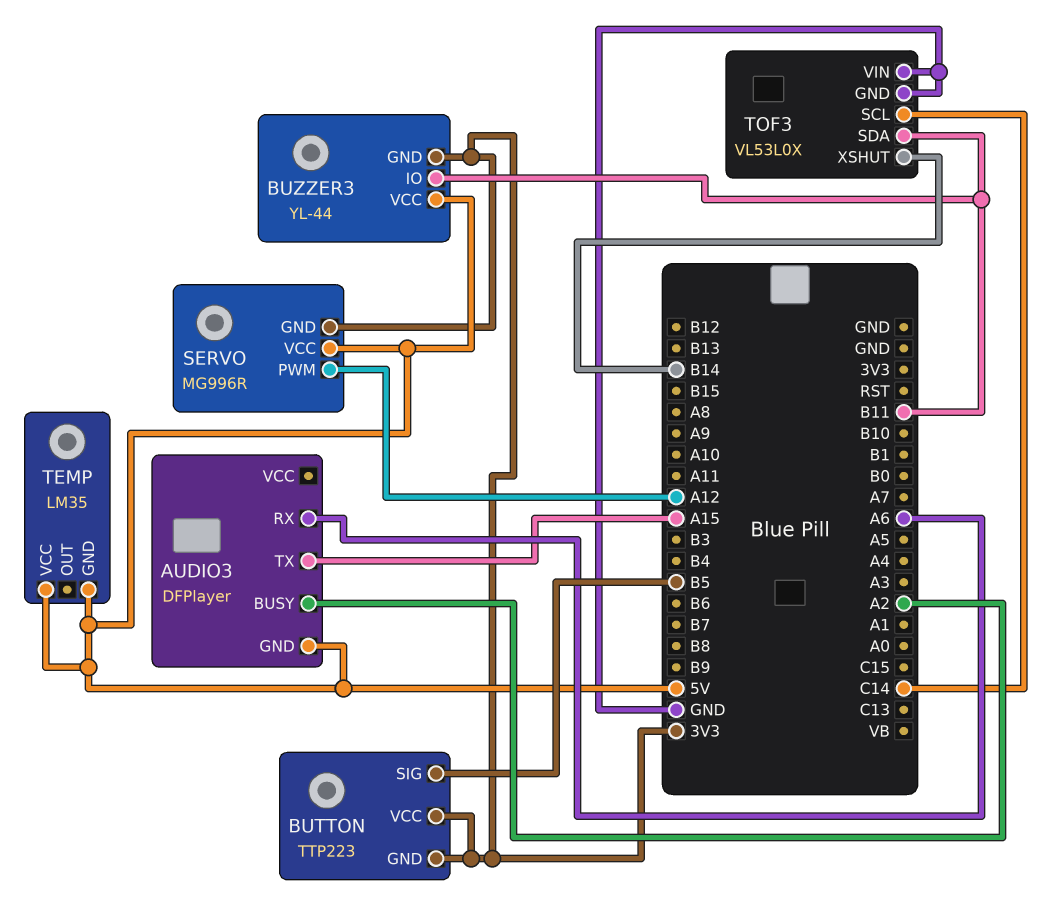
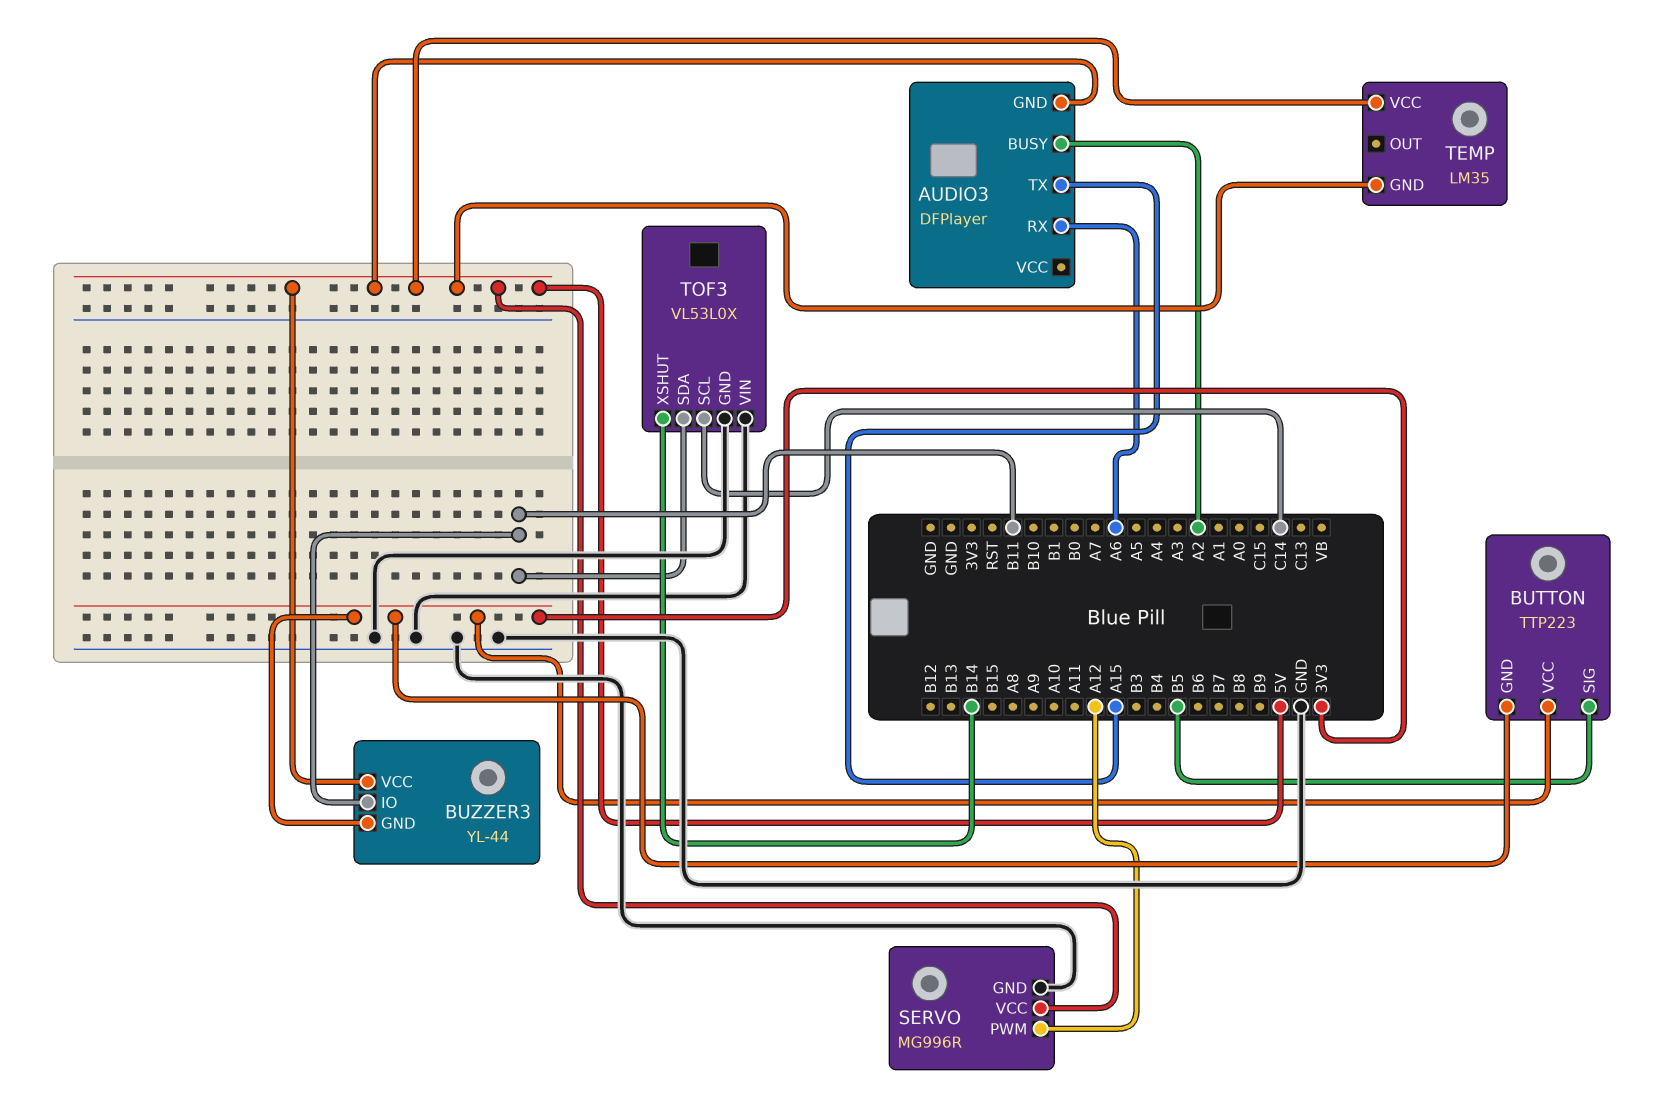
SERVO pin GND: 3V3 -> GND

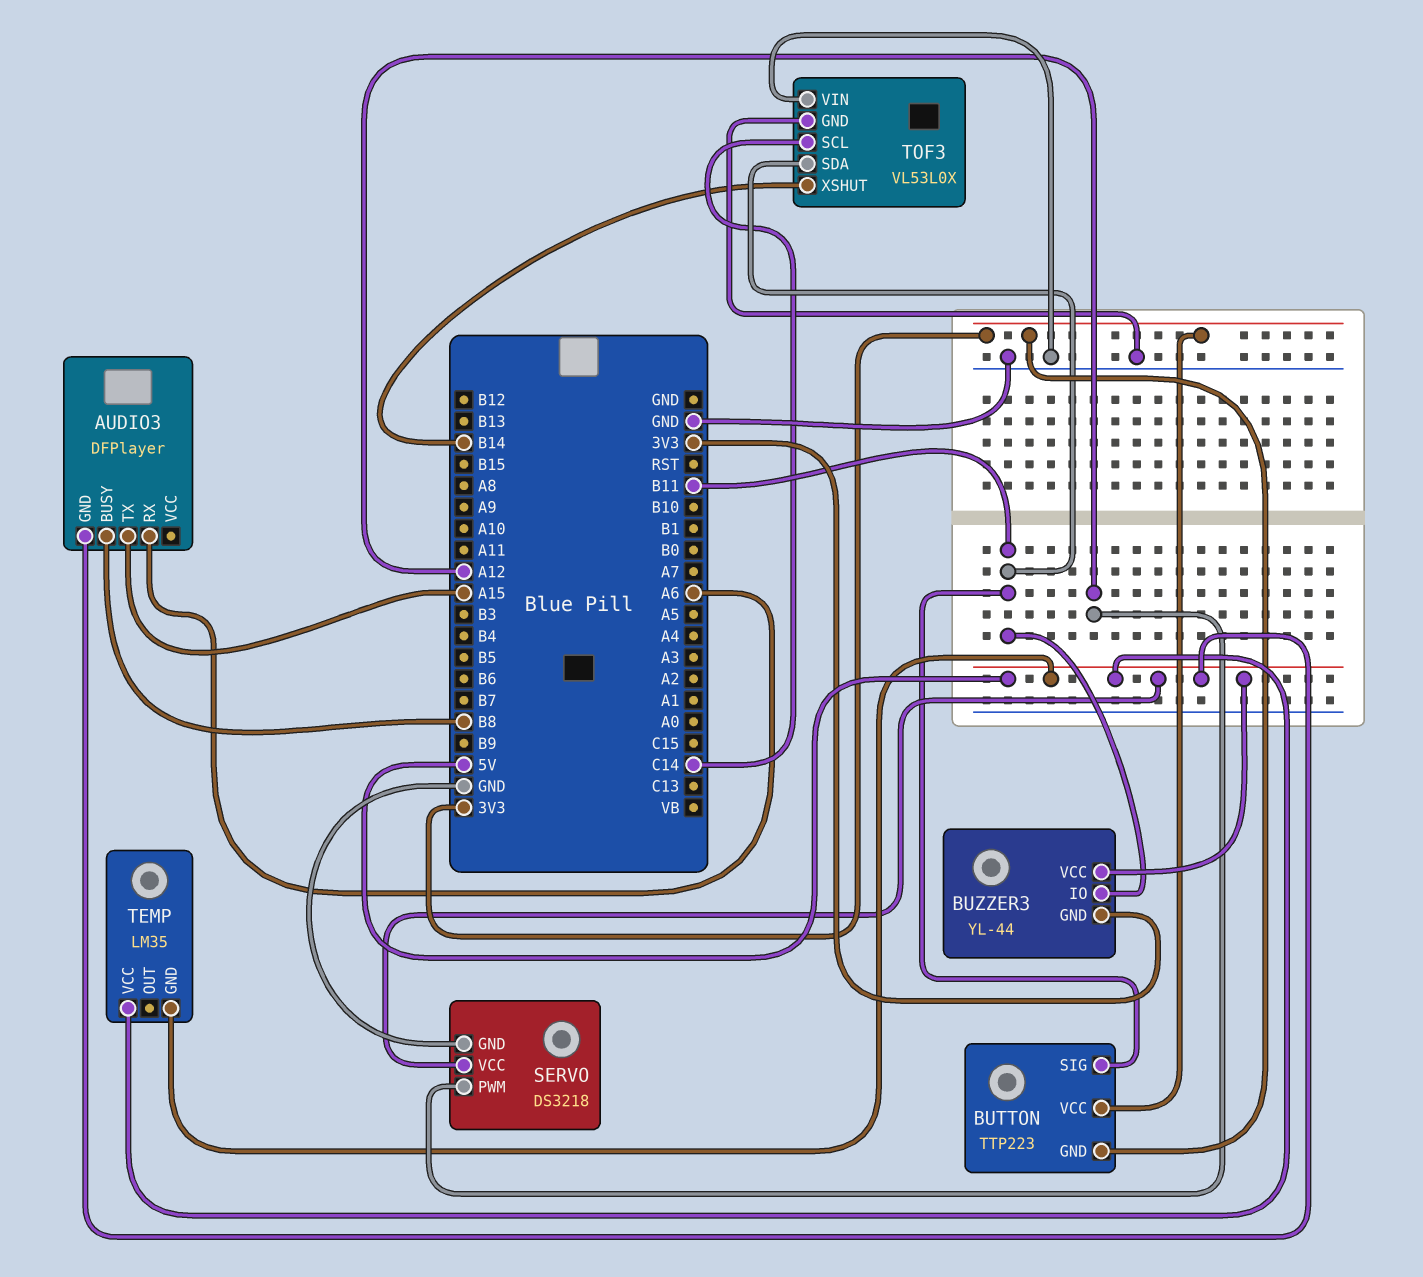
AUDIO3 pin BUSY: A2 -> B8
BUTTON pin SIG: B5 -> B11
SERVO: MG996R -> DS3218

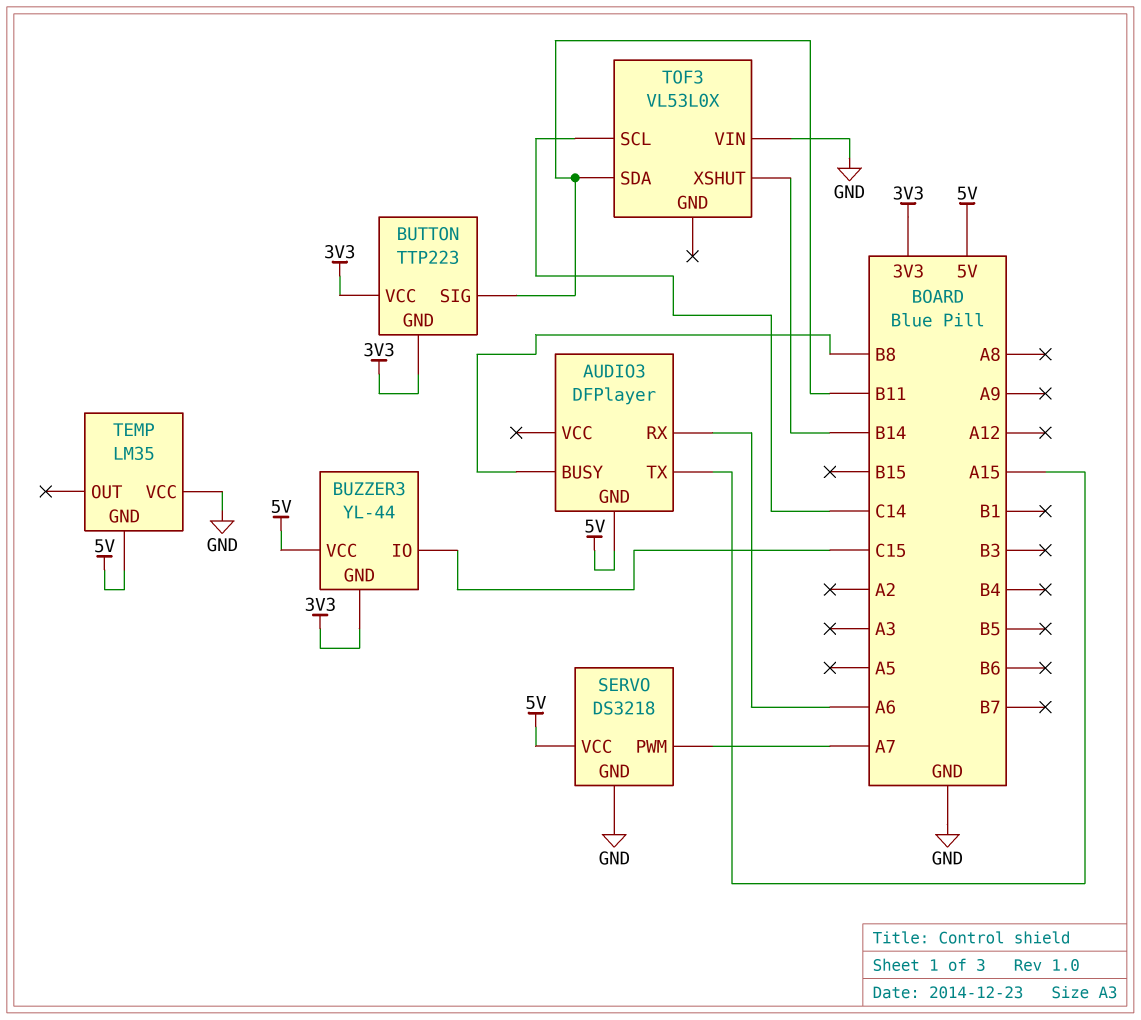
BUZZER3 pin IO: B11 -> C15
SERVO pin PWM: A12 -> A7
TEMP pin VCC: 5V -> GND
TOF3 pin GND: GND -> none

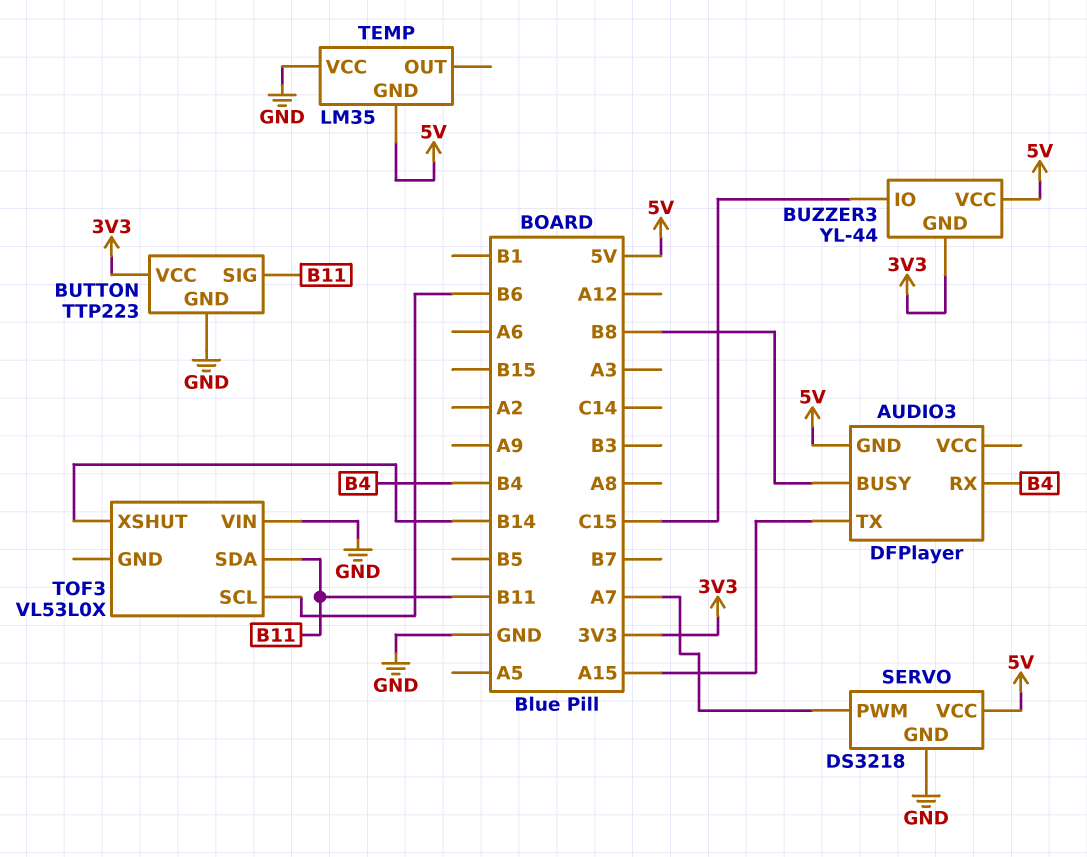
AUDIO3 pin RX: A6 -> B4
BUTTON pin GND: 3V3 -> GND
TOF3 pin SCL: C14 -> B6

